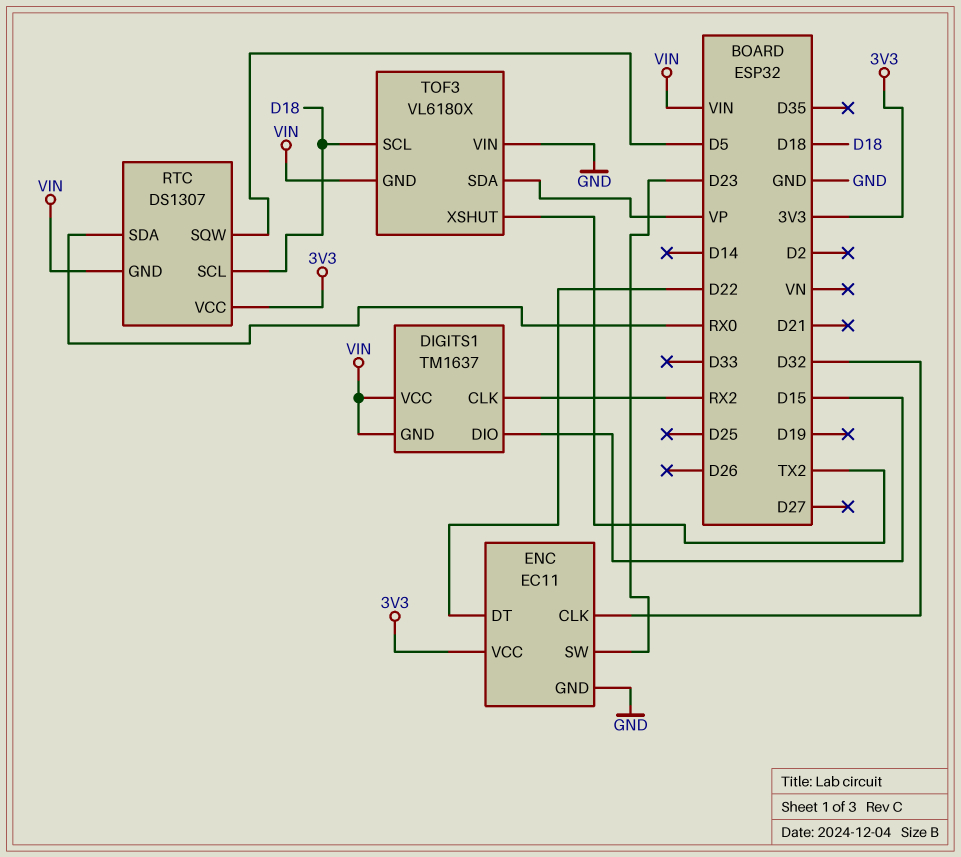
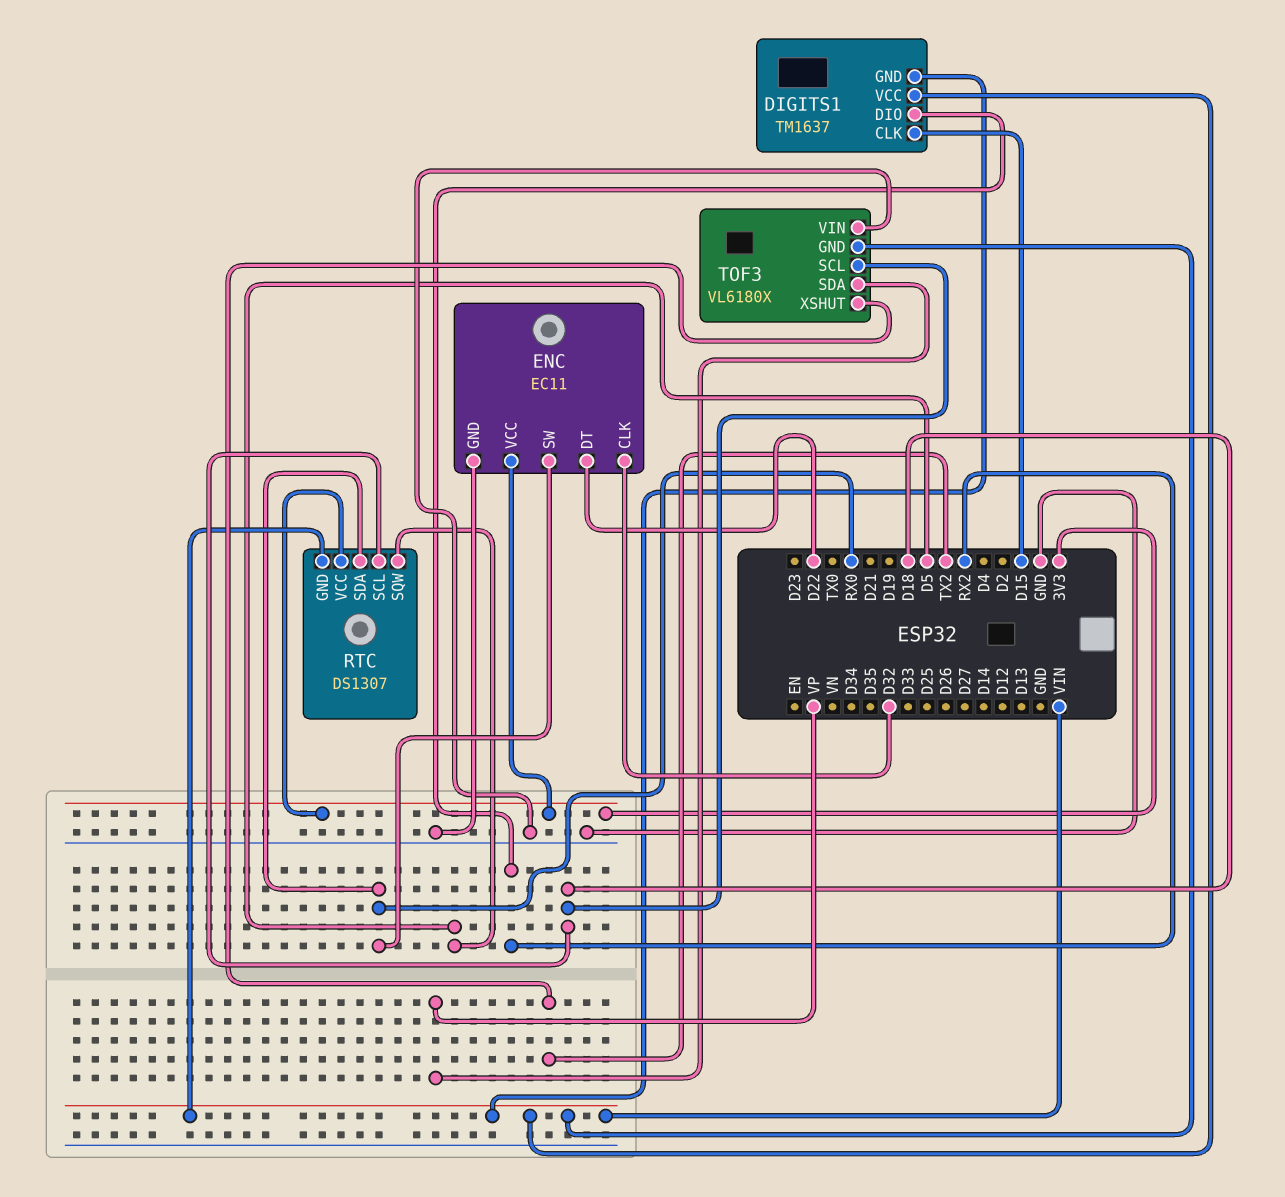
DIGITS1 pin CLK: RX2 -> D15
DIGITS1 pin DIO: D15 -> RX2
ENC pin SW: D23 -> RX0

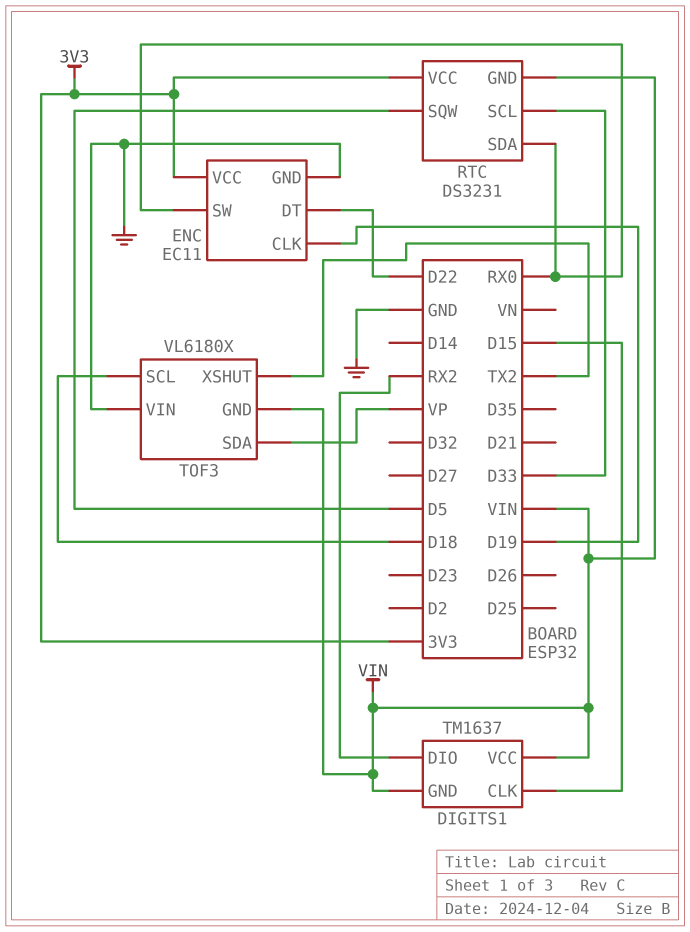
ENC pin CLK: D32 -> D19
RTC: DS1307 -> DS3231
RTC pin SCL: D18 -> D33

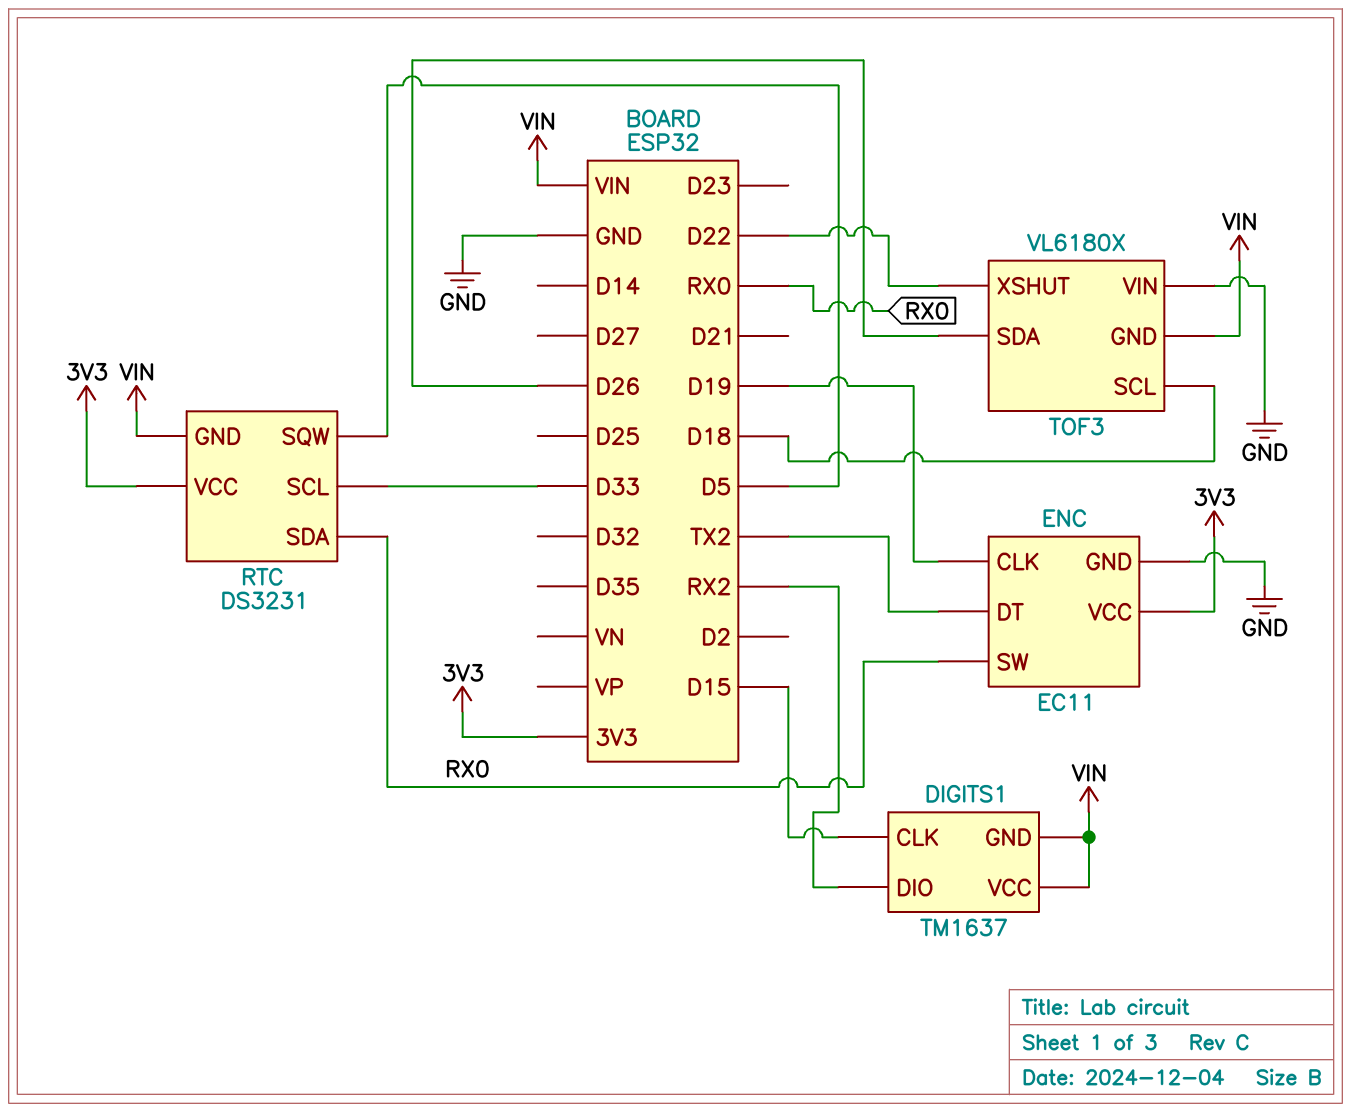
ENC pin DT: D22 -> TX2
TOF3 pin SDA: VP -> D26
TOF3 pin XSHUT: TX2 -> D22

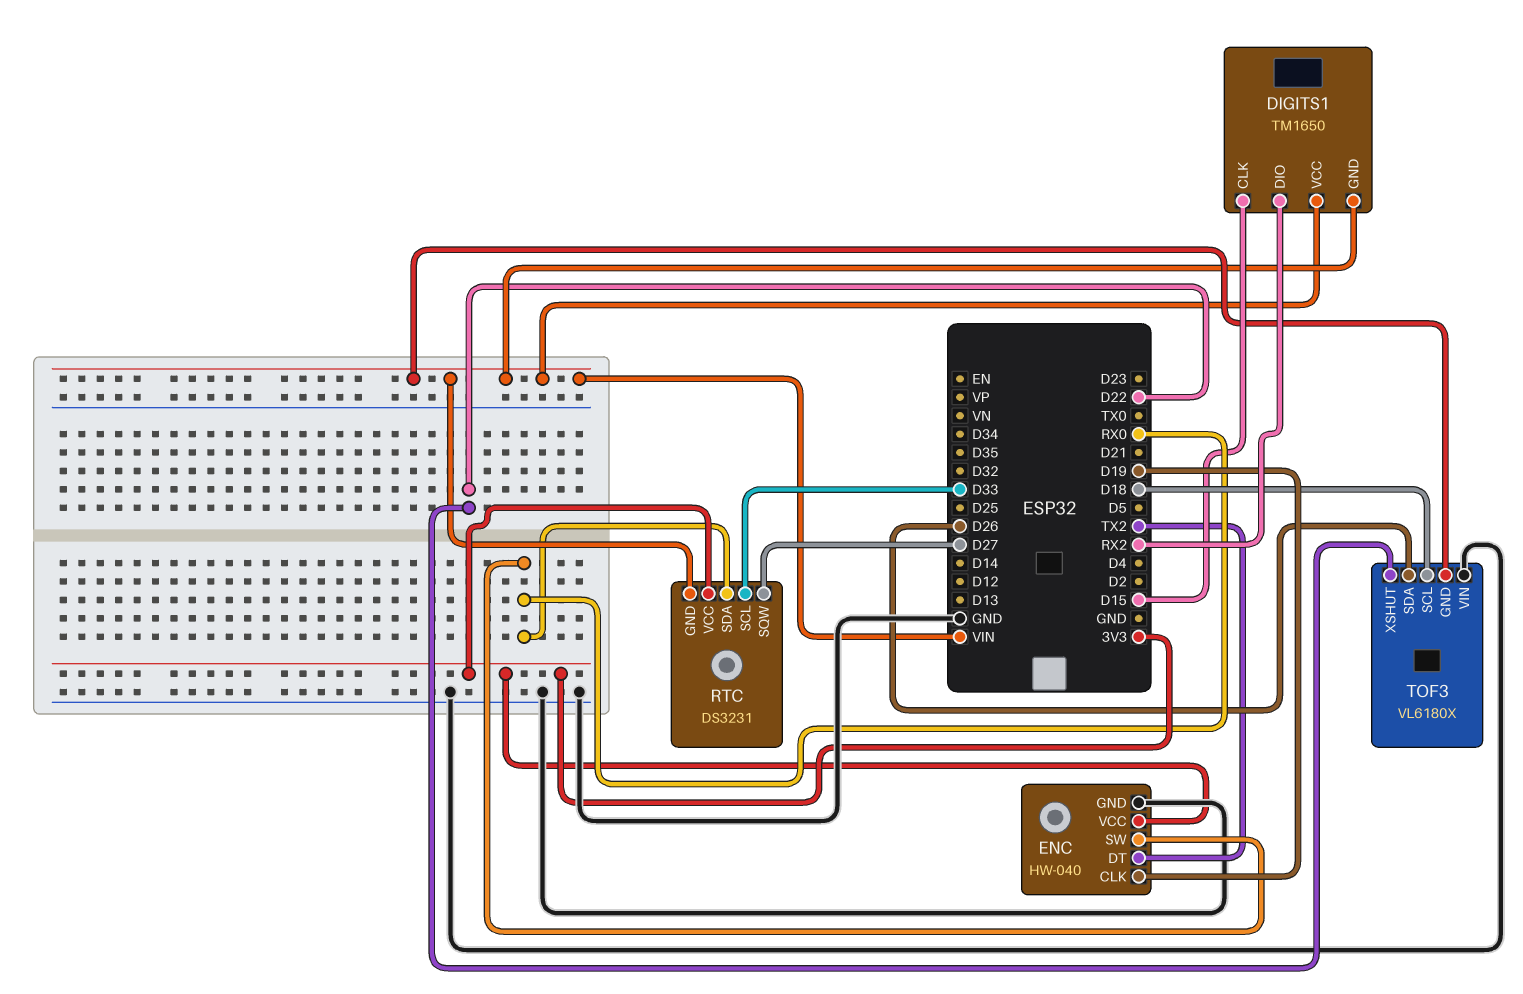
DIGITS1: TM1637 -> TM1650
ENC: EC11 -> HW-040
RTC pin SQW: D5 -> D27

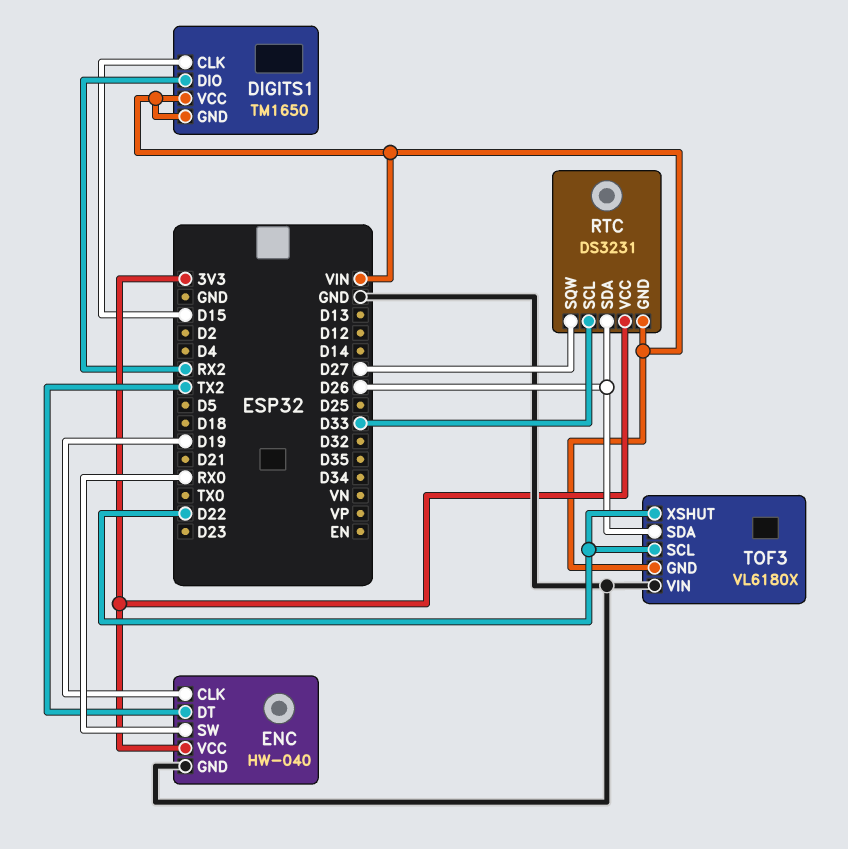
RTC pin SDA: RX0 -> D26
TOF3 pin SCL: D18 -> D22

